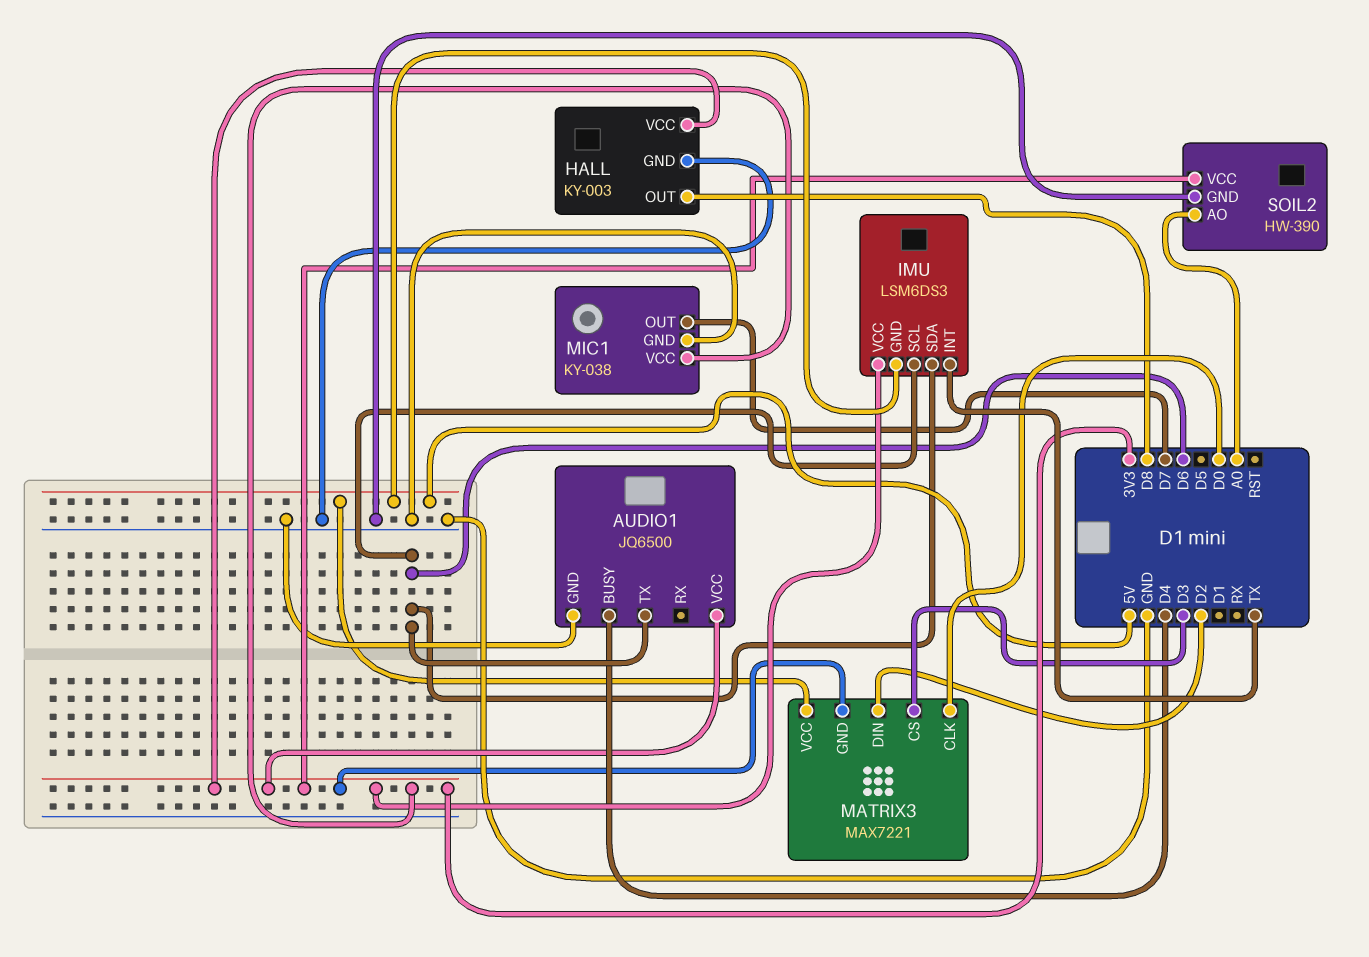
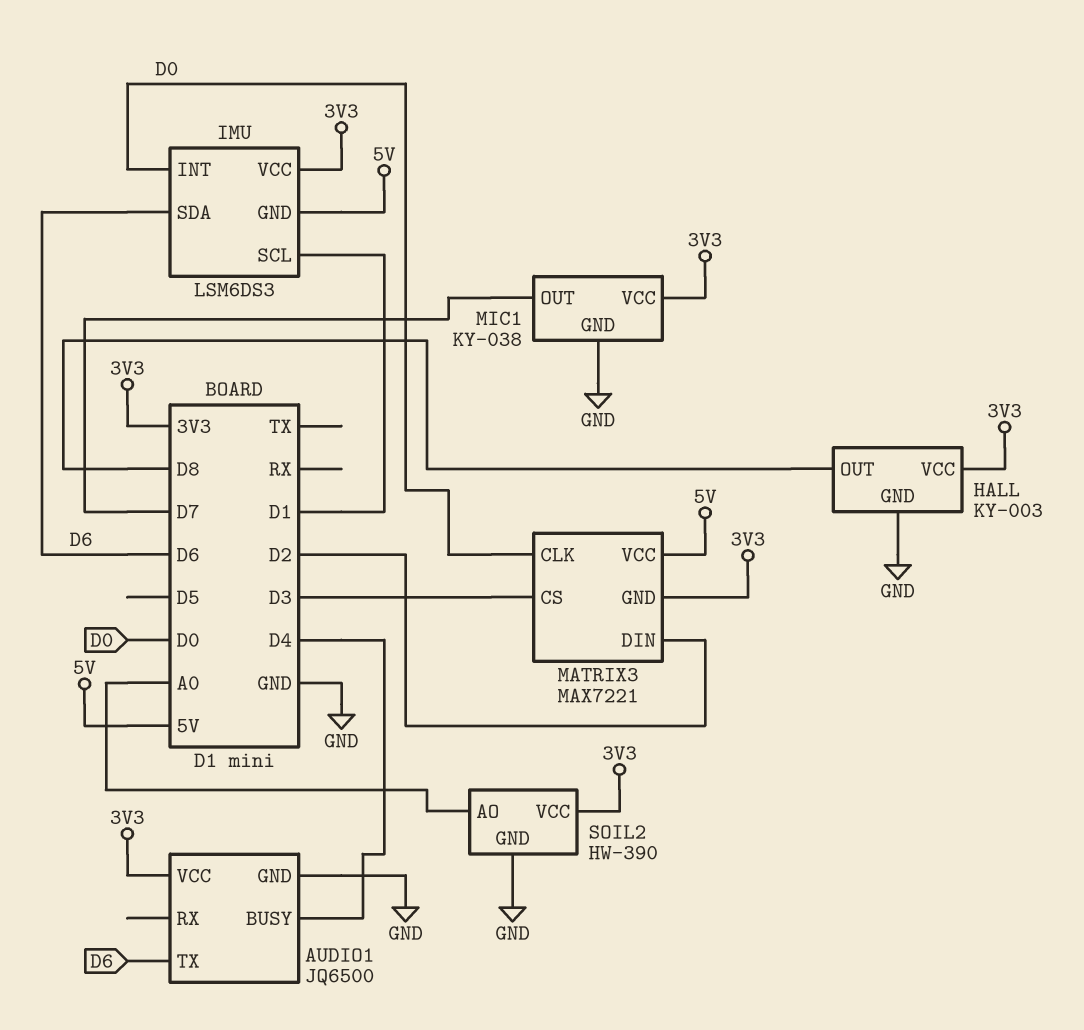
IMU pin INT: TX -> D0
IMU pin SCL: D6 -> D1

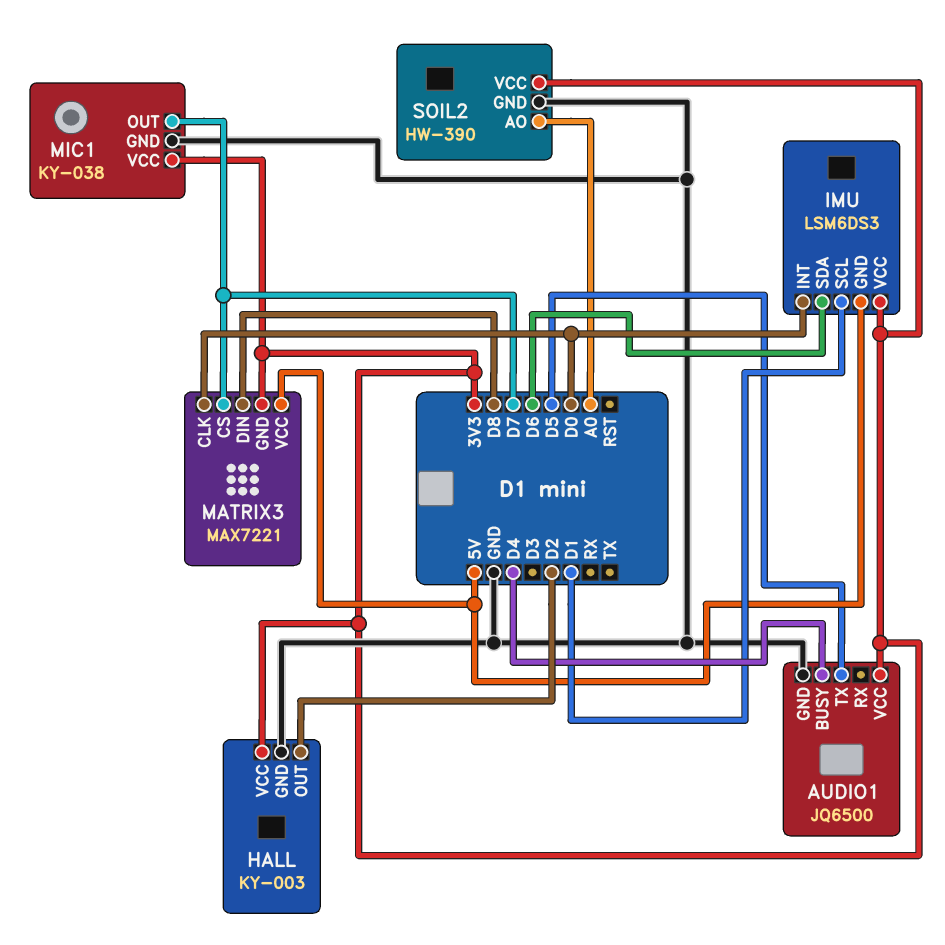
AUDIO1 pin TX: D6 -> D5
HALL pin OUT: D8 -> D2
MATRIX3 pin CS: D3 -> D7
MATRIX3 pin DIN: D2 -> D8

